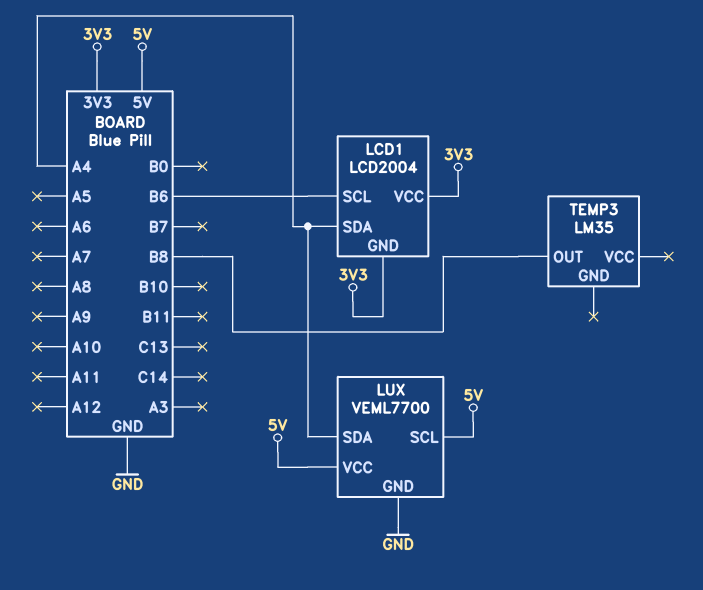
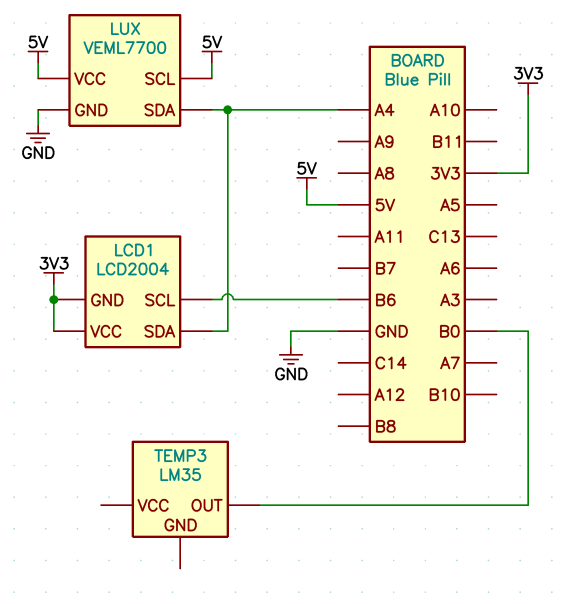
TEMP3 pin OUT: B8 -> B0

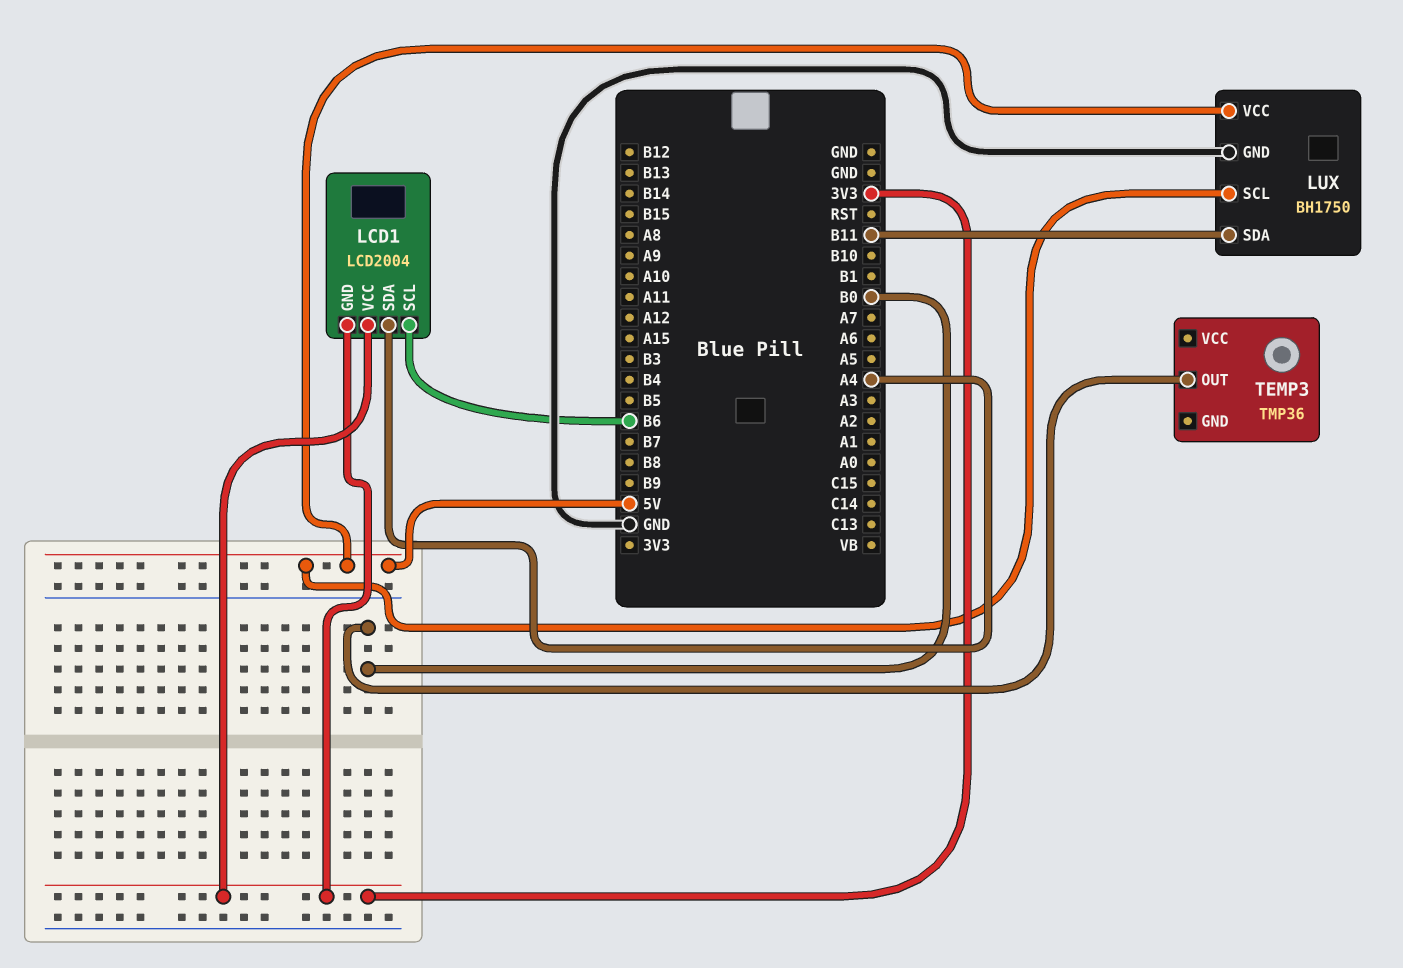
LUX: VEML7700 -> BH1750
LUX pin SDA: A4 -> B11
TEMP3: LM35 -> TMP36

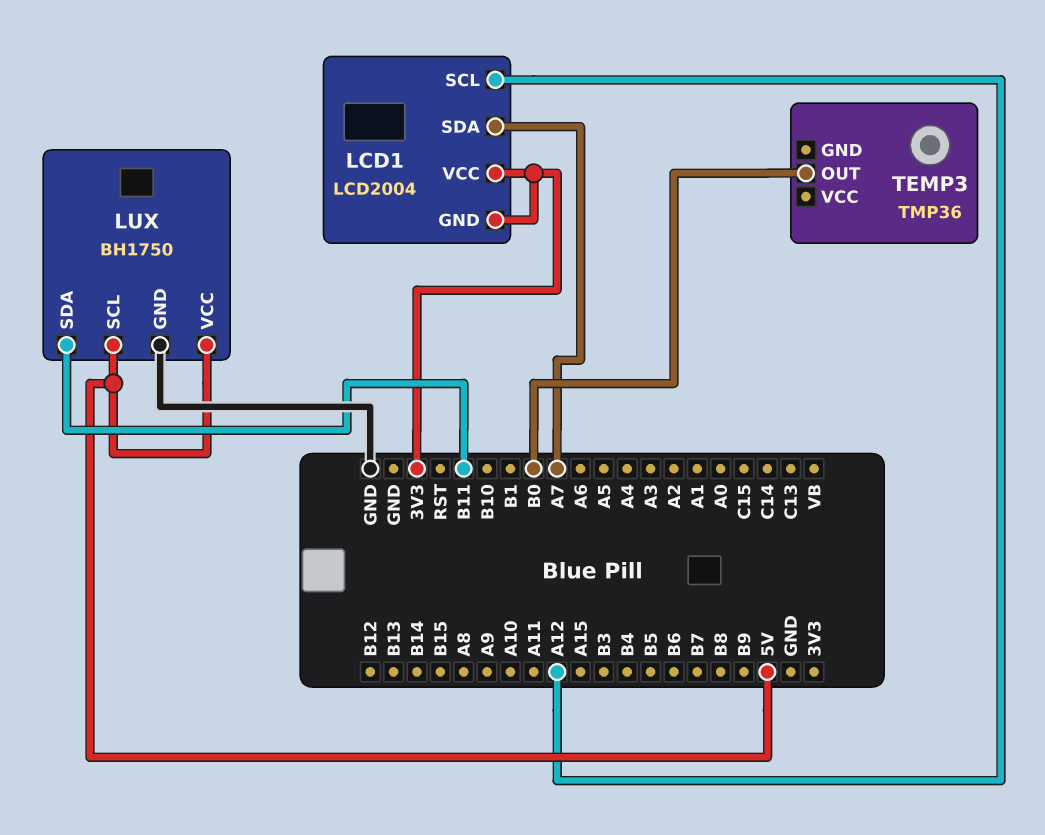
LCD1 pin SCL: B6 -> A12
LCD1 pin SDA: A4 -> A7

